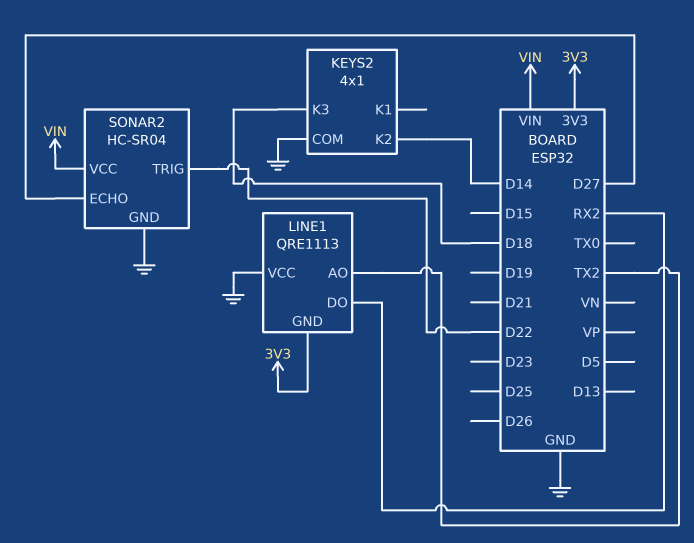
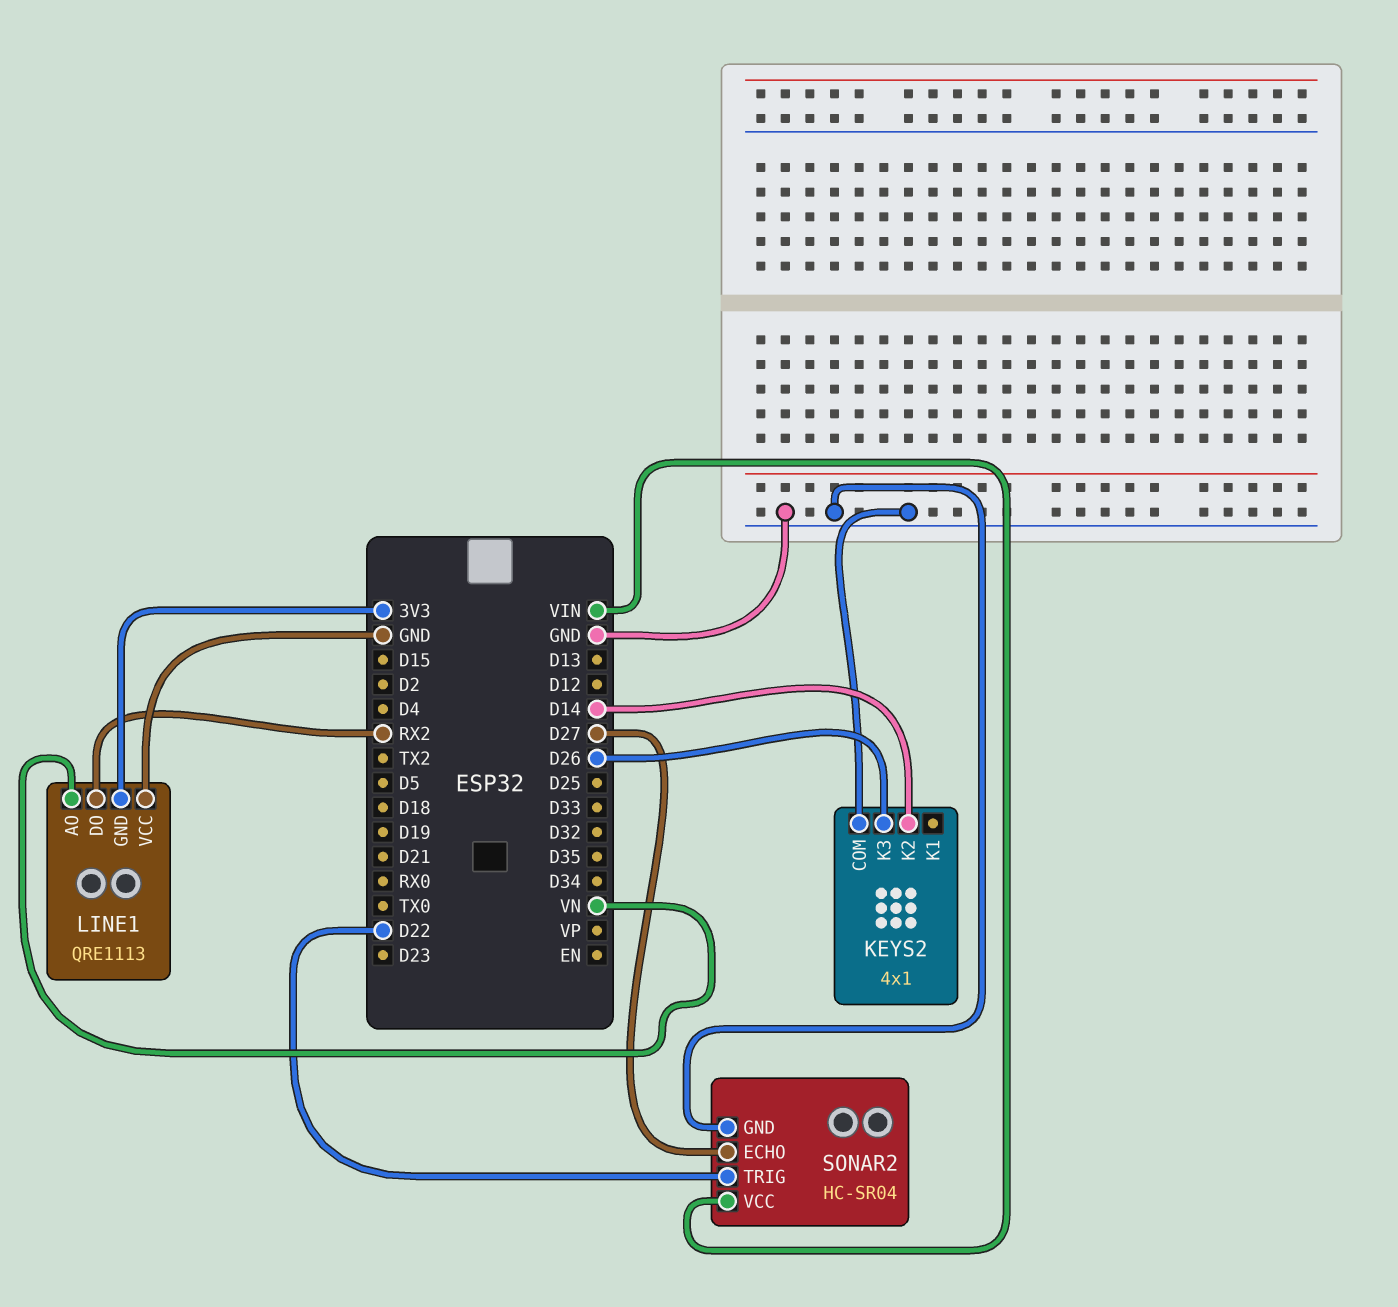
KEYS2 pin K3: D18 -> D26
LINE1 pin AO: TX2 -> VN

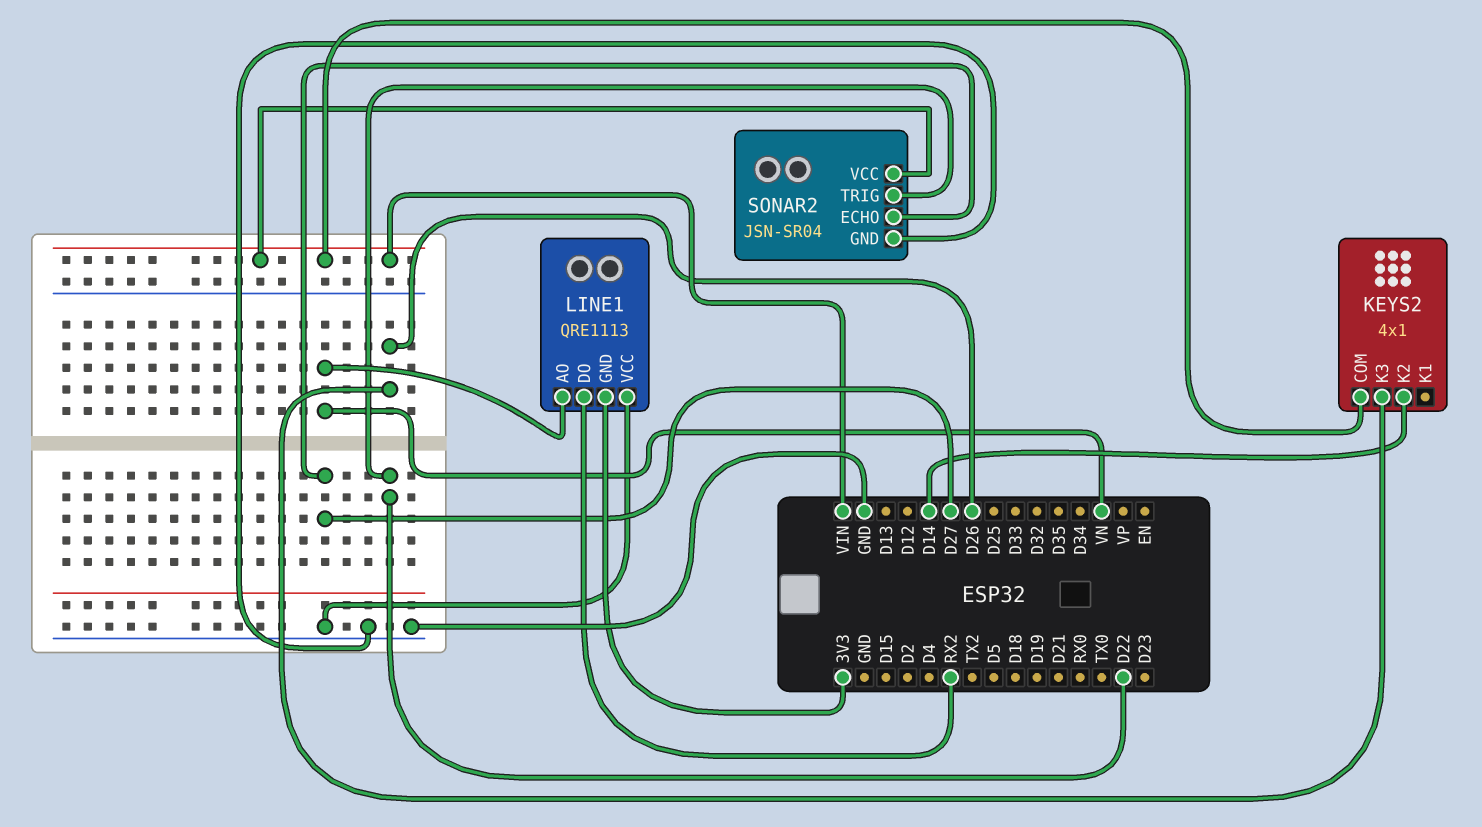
KEYS2 pin COM: GND -> VIN
SONAR2: HC-SR04 -> JSN-SR04

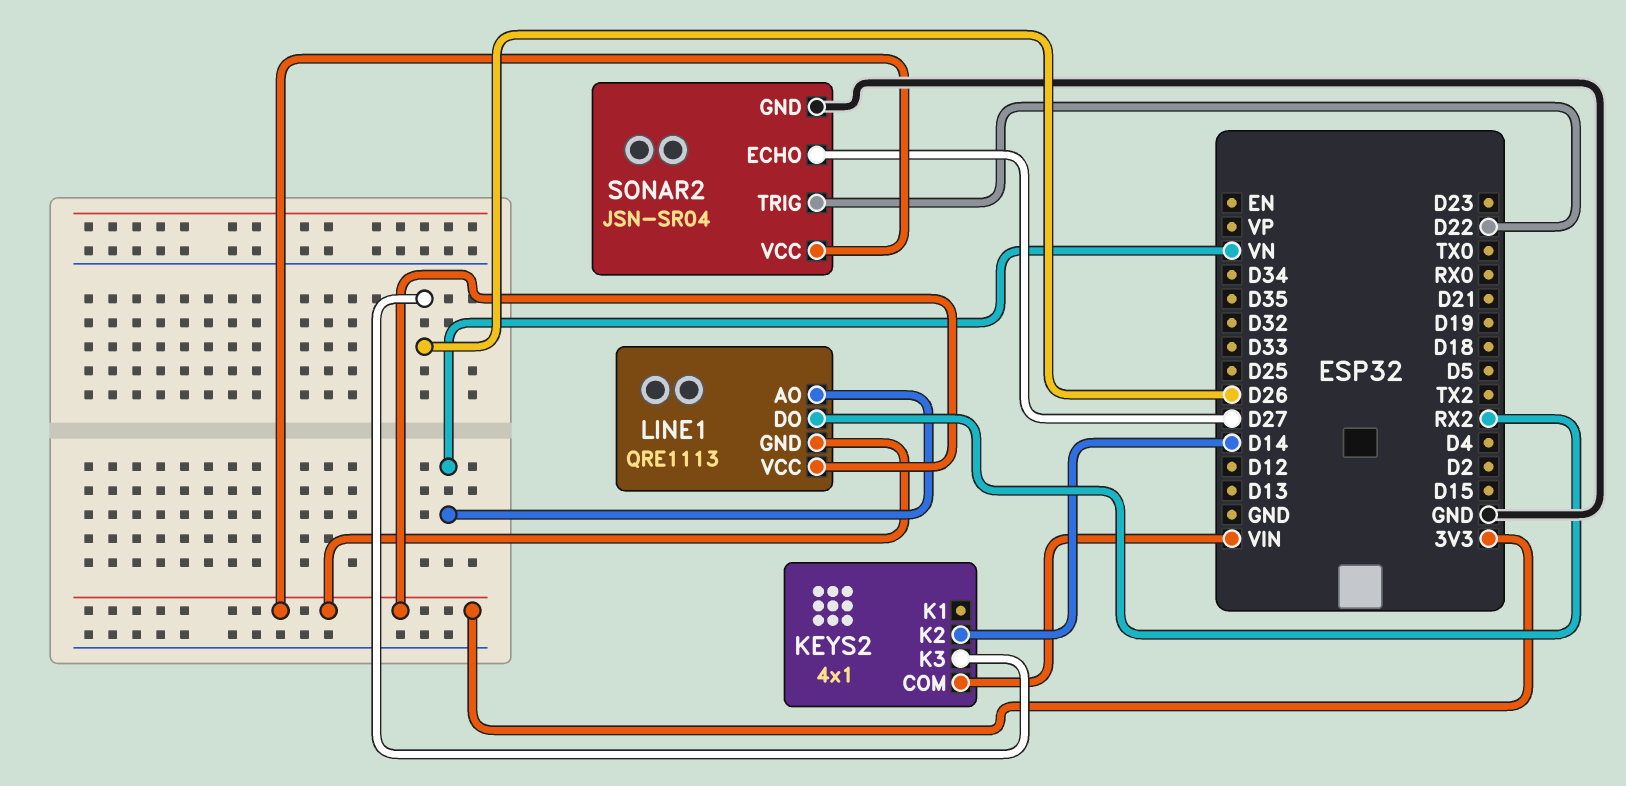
LINE1 pin VCC: GND -> 3V3
SONAR2 pin VCC: VIN -> 3V3

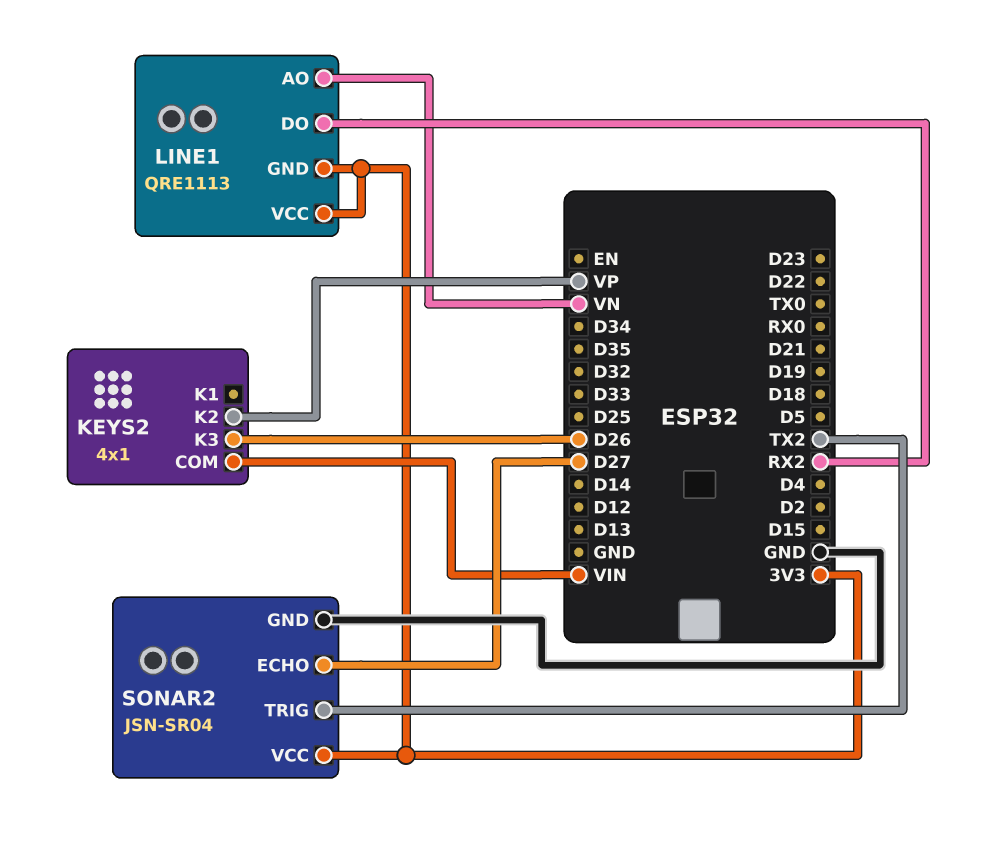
KEYS2 pin K2: D14 -> VP
SONAR2 pin TRIG: D22 -> TX2

